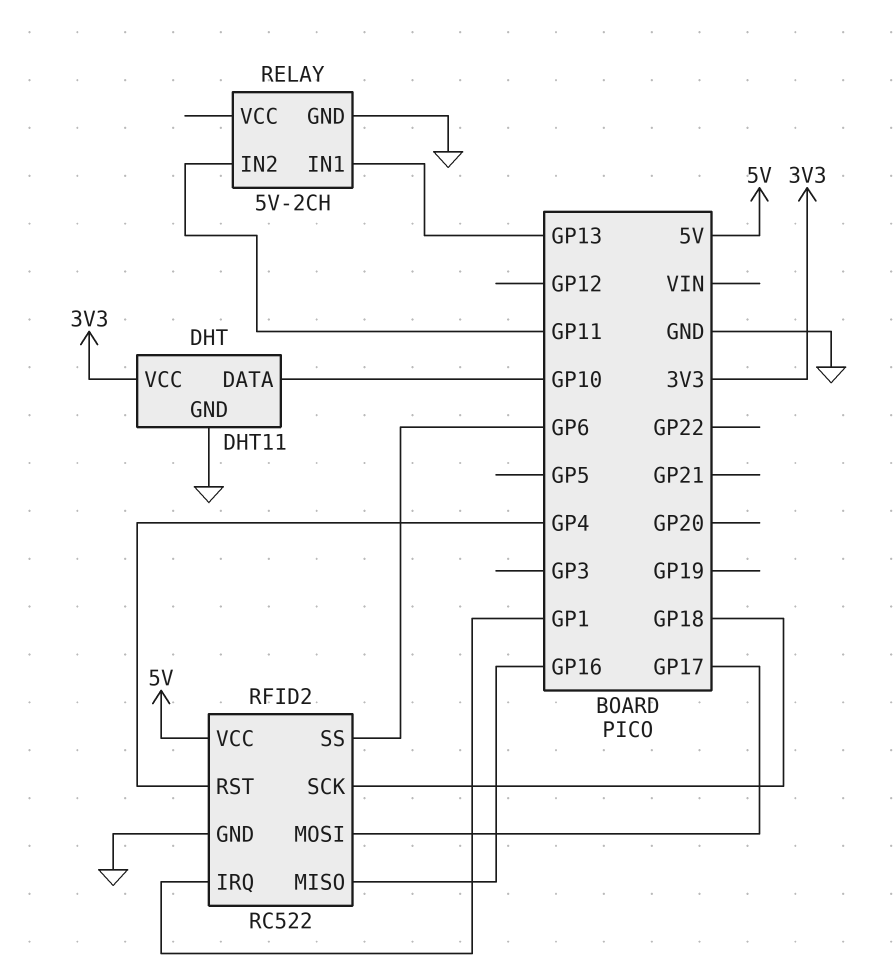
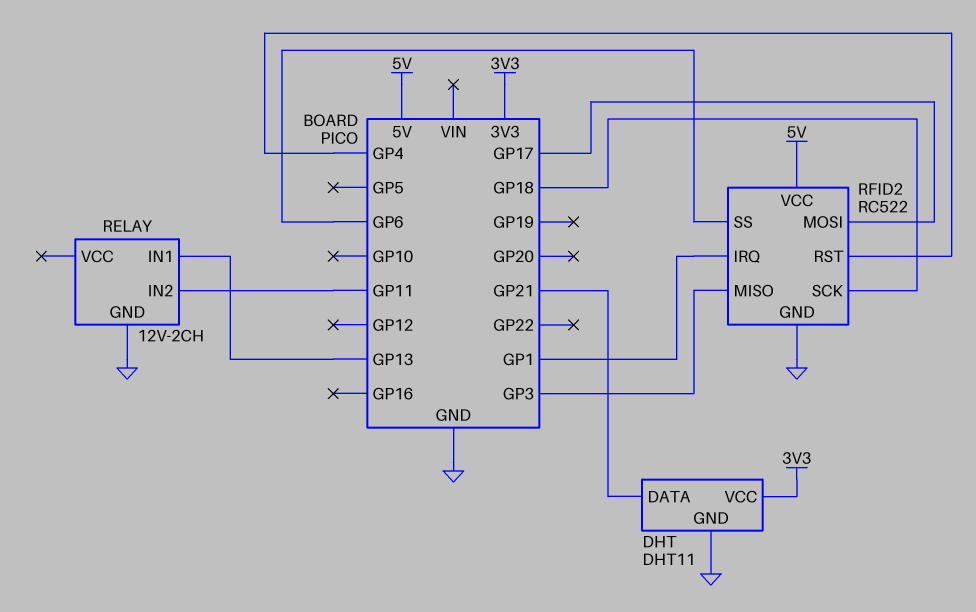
DHT pin DATA: GP10 -> GP21
RELAY: 5V-2CH -> 12V-2CH
RFID2 pin MISO: GP16 -> GP3

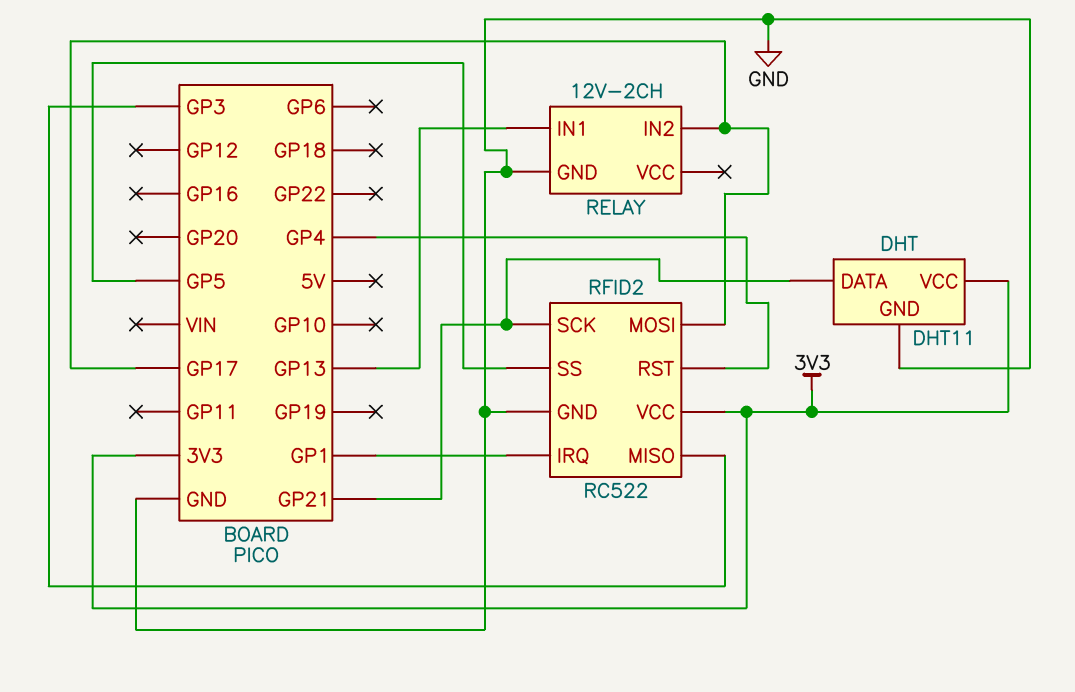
RELAY pin IN2: GP11 -> GP17
RFID2 pin SCK: GP18 -> GP21
RFID2 pin SS: GP6 -> GP5
RFID2 pin VCC: 5V -> 3V3

